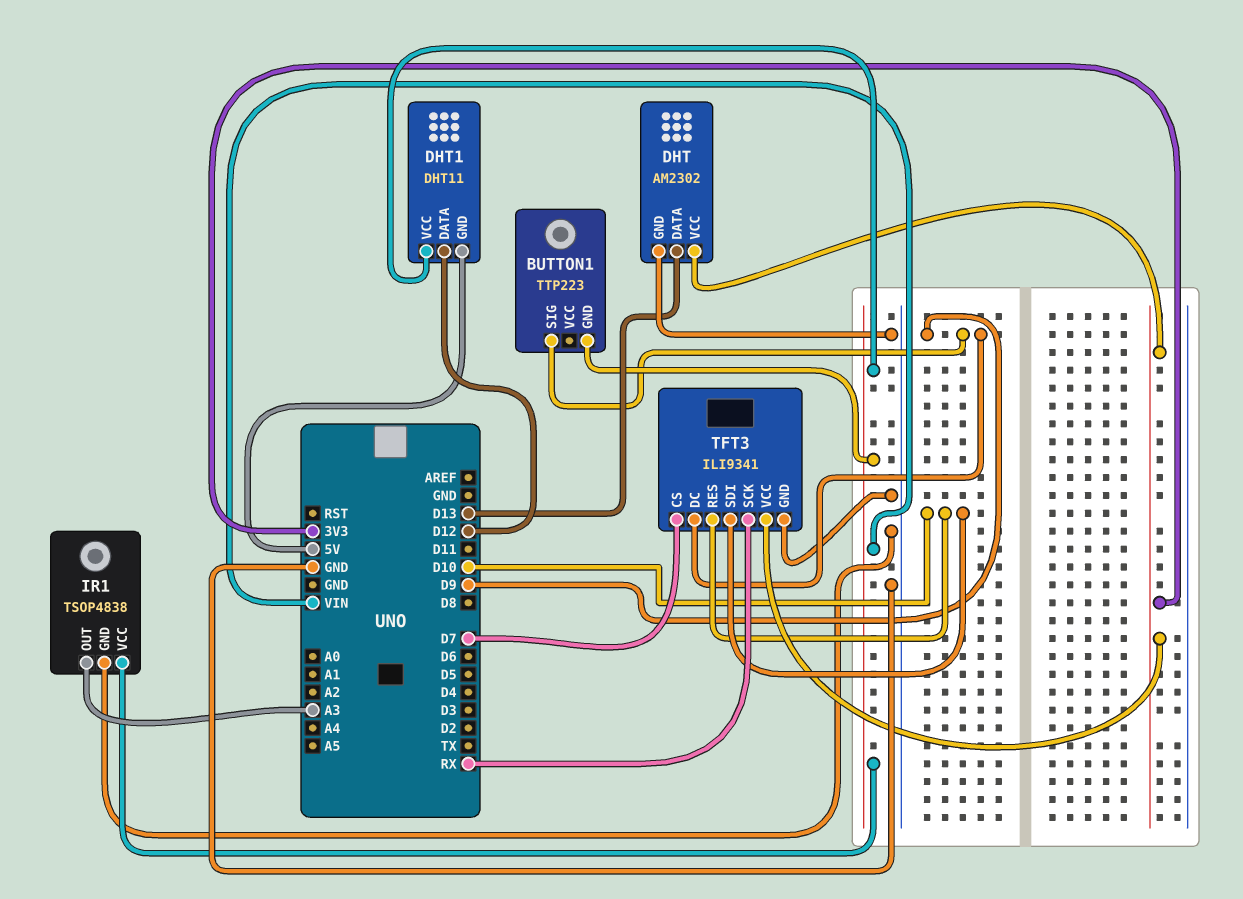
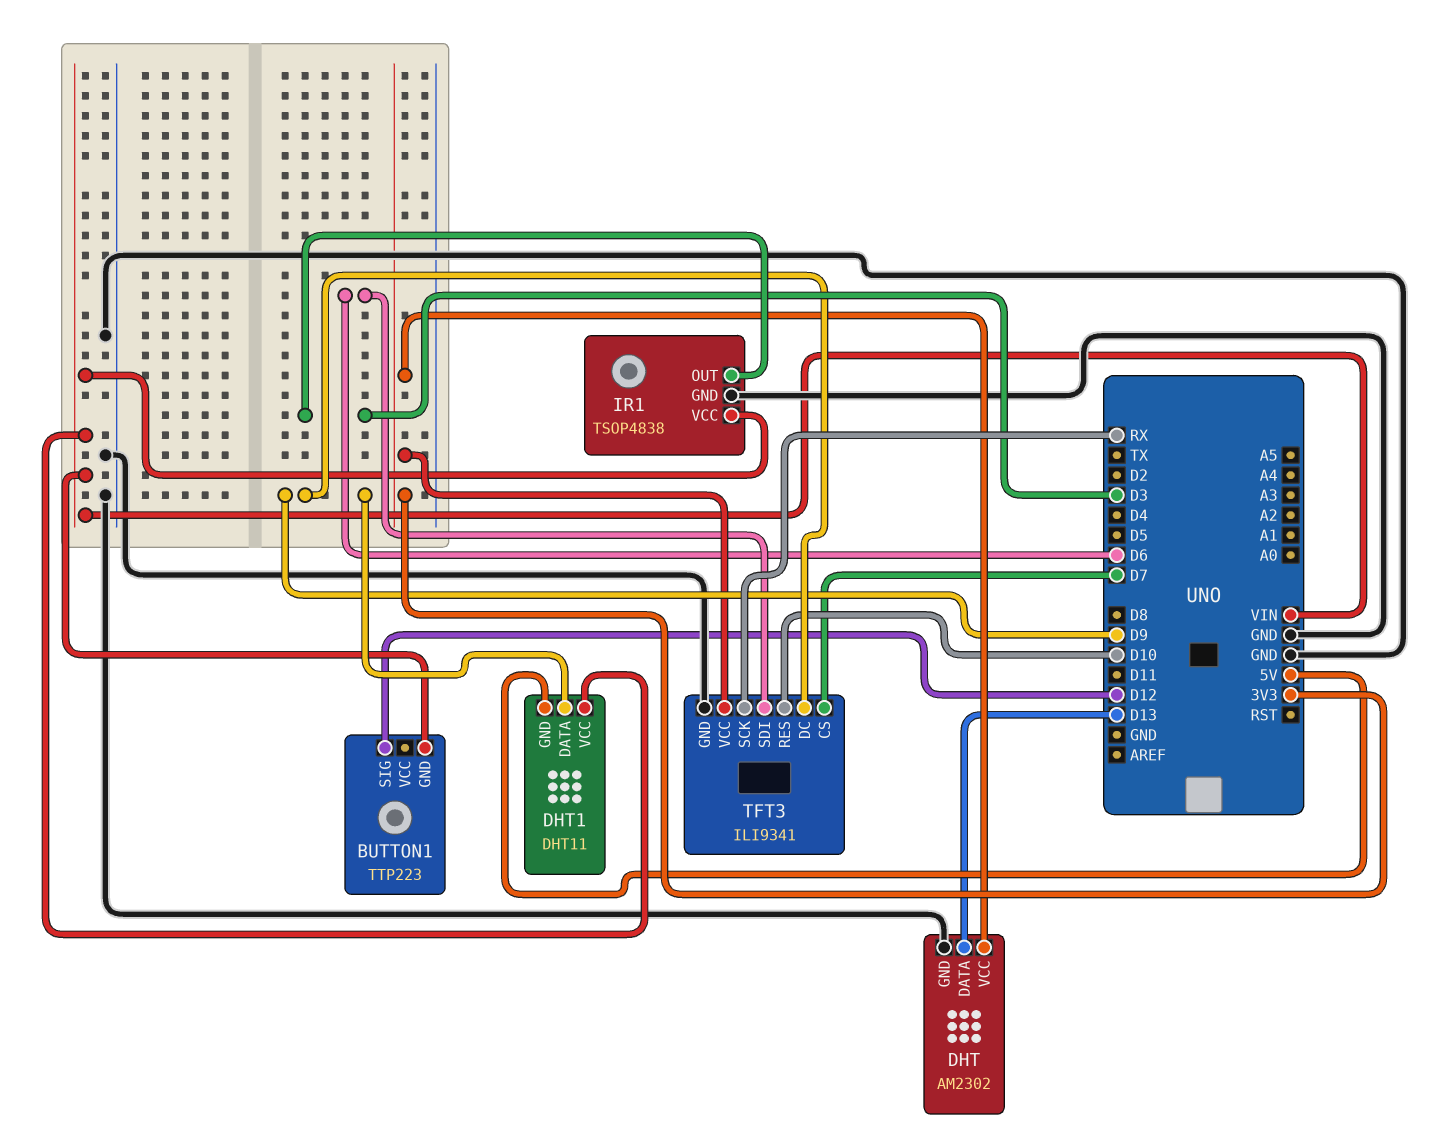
BUTTON1 pin SIG: D9 -> D12
DHT1 pin DATA: D12 -> D9
IR1 pin OUT: A3 -> D3
TFT3 pin SDI: D10 -> D6

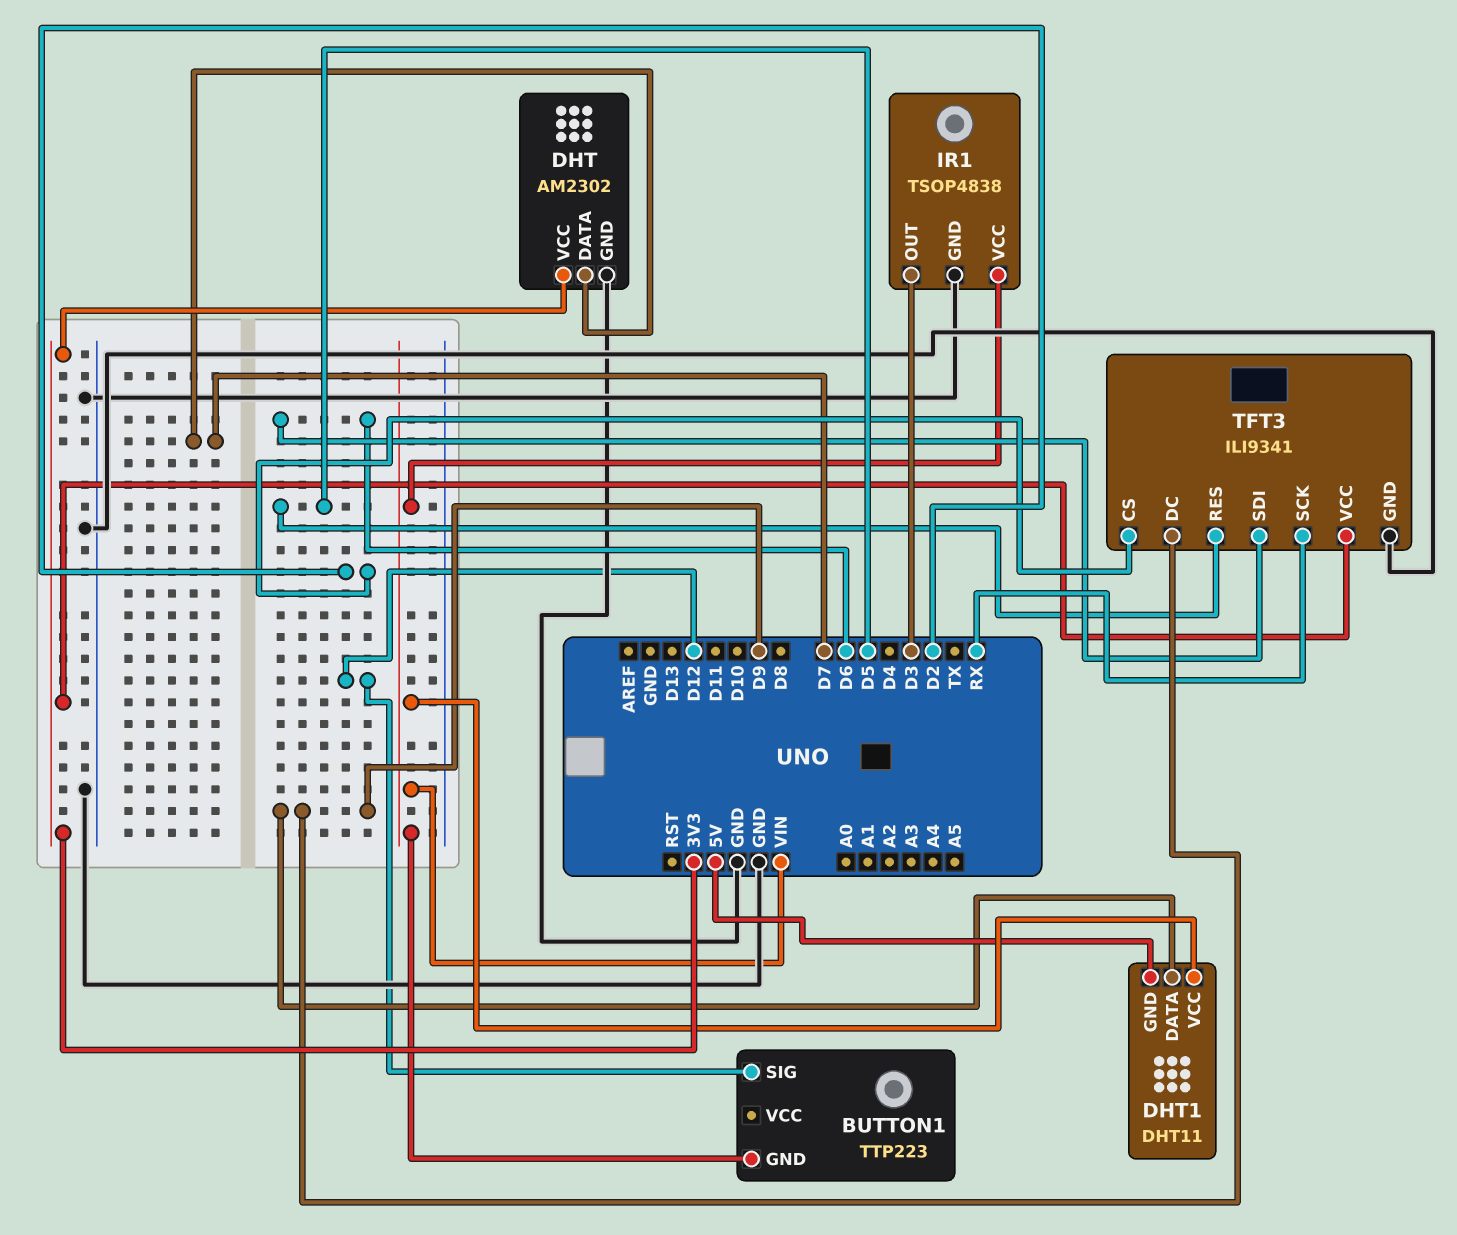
DHT pin DATA: D13 -> D7
TFT3 pin CS: D7 -> D2
TFT3 pin RES: D10 -> D5

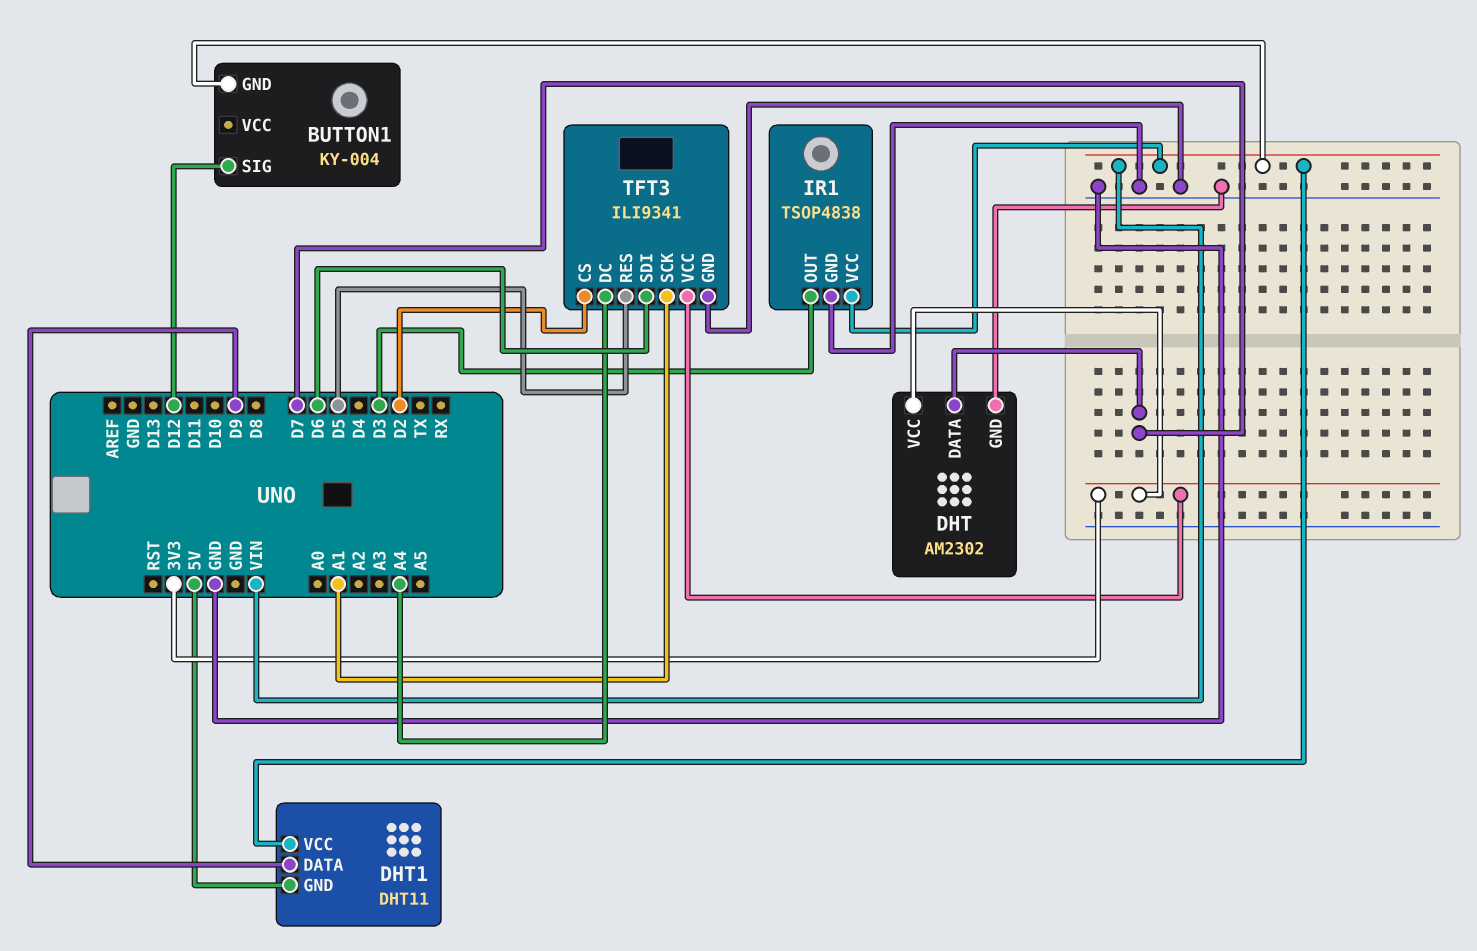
BUTTON1: TTP223 -> KY-004
TFT3 pin DC: D9 -> A4
TFT3 pin SCK: RX -> A1

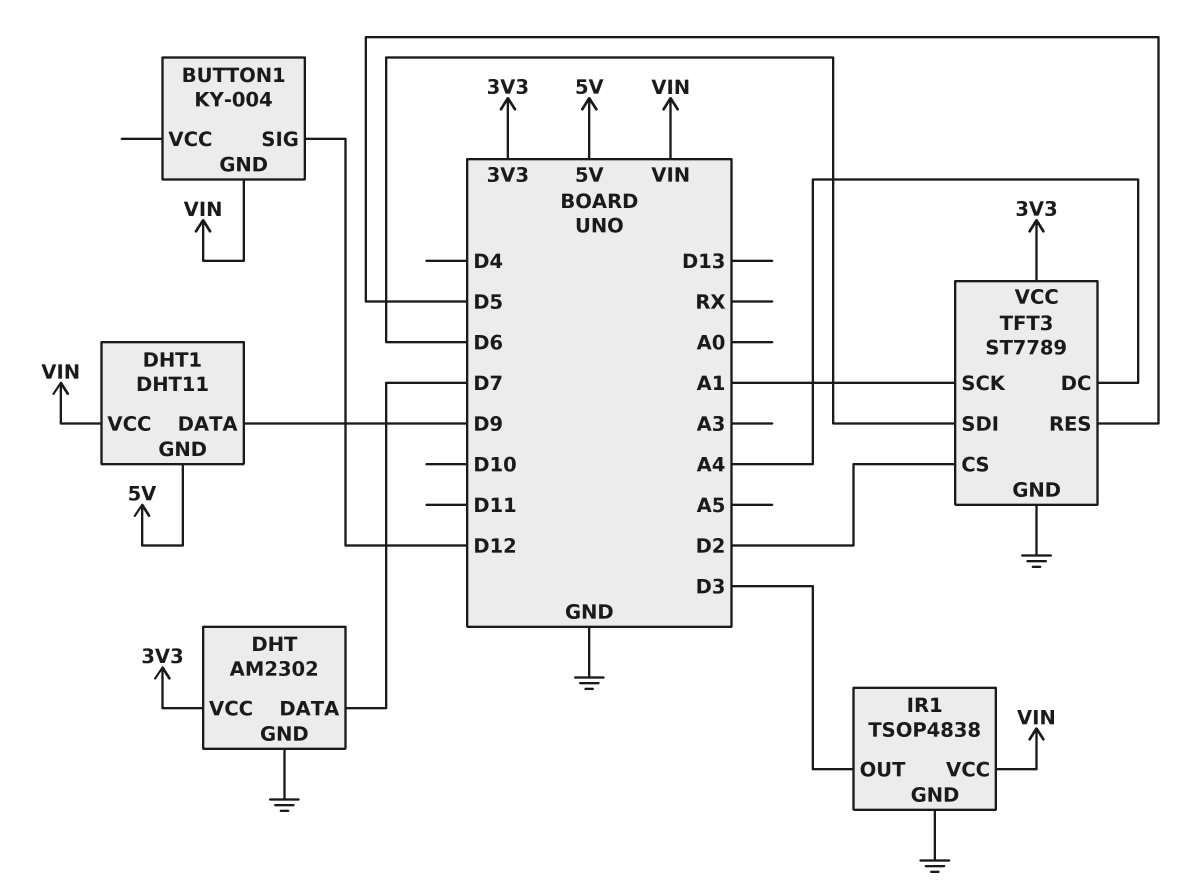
TFT3: ILI9341 -> ST7789

